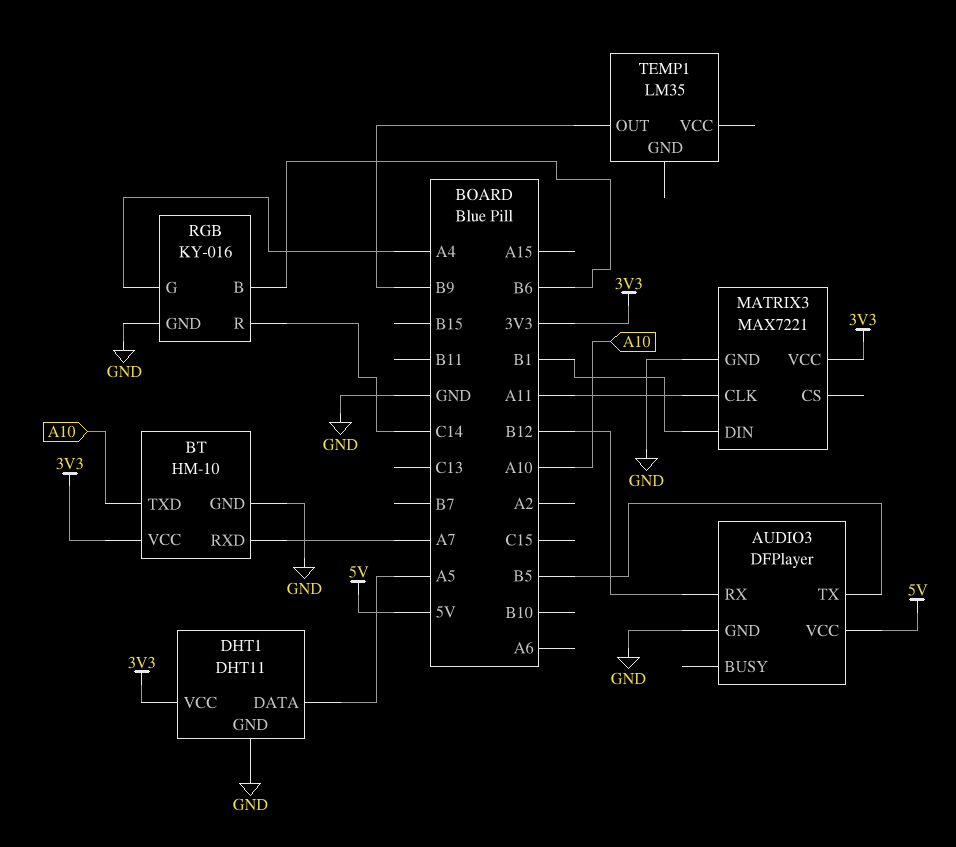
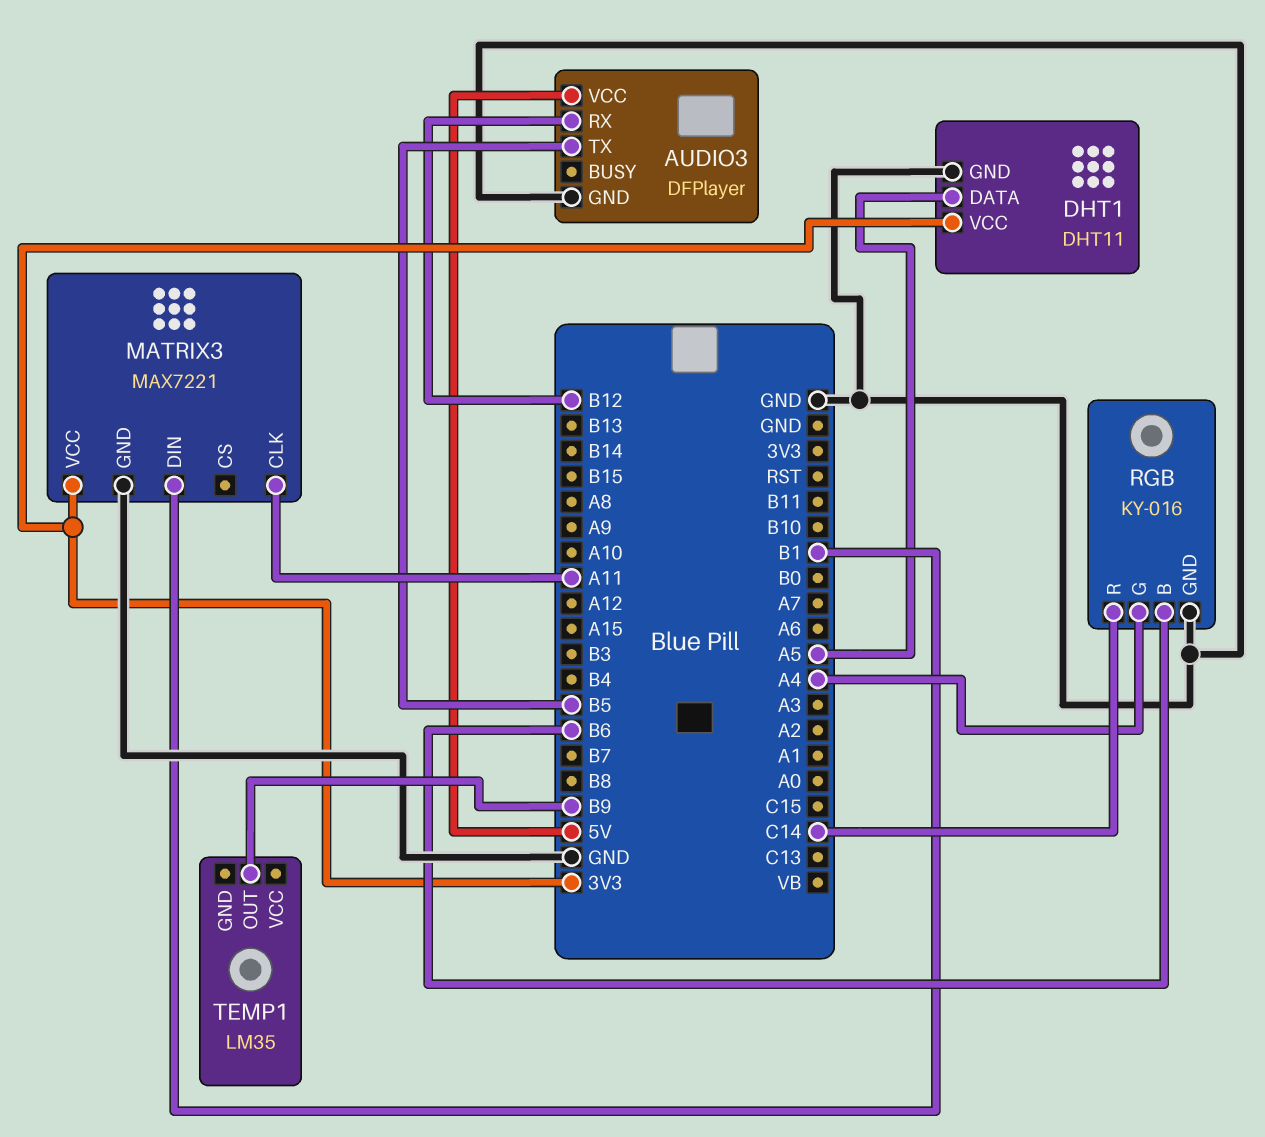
BT: HM-10 -> none
BT pin GND: GND -> none
BT pin RXD: A7 -> none
BT pin TXD: A10 -> none
BT pin VCC: 3V3 -> none

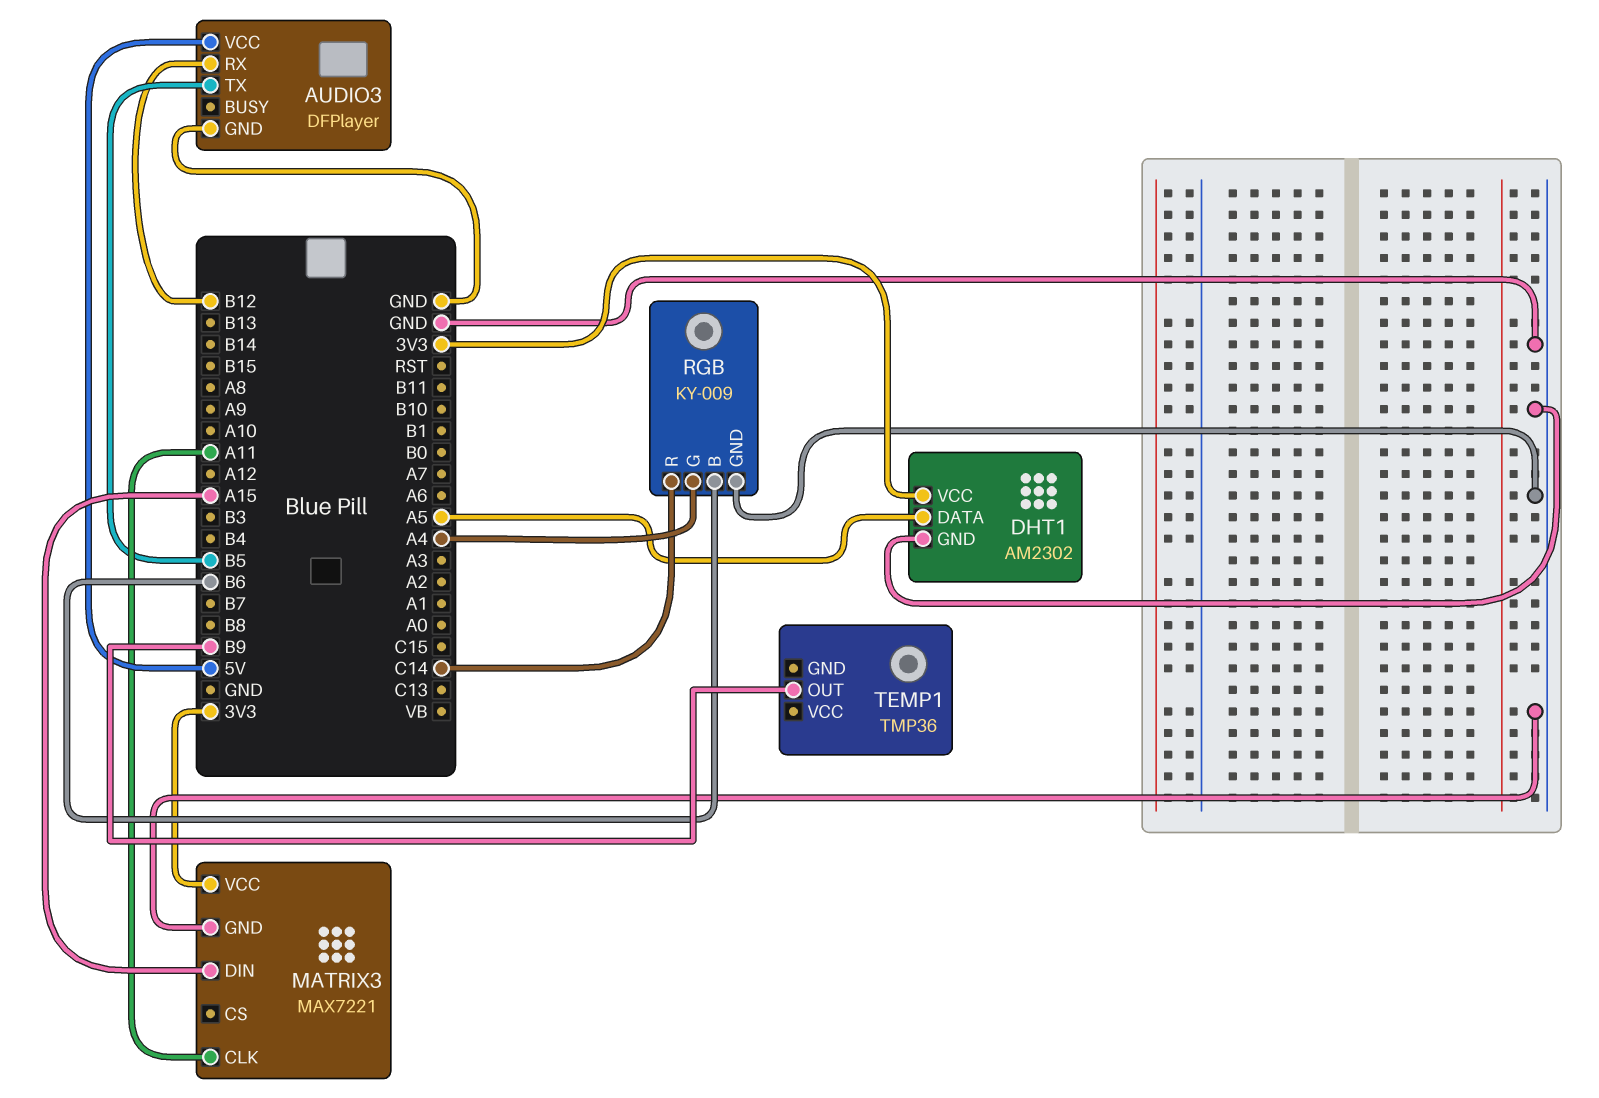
DHT1: DHT11 -> AM2302
MATRIX3 pin DIN: B1 -> A15
RGB: KY-016 -> KY-009
TEMP1: LM35 -> TMP36

